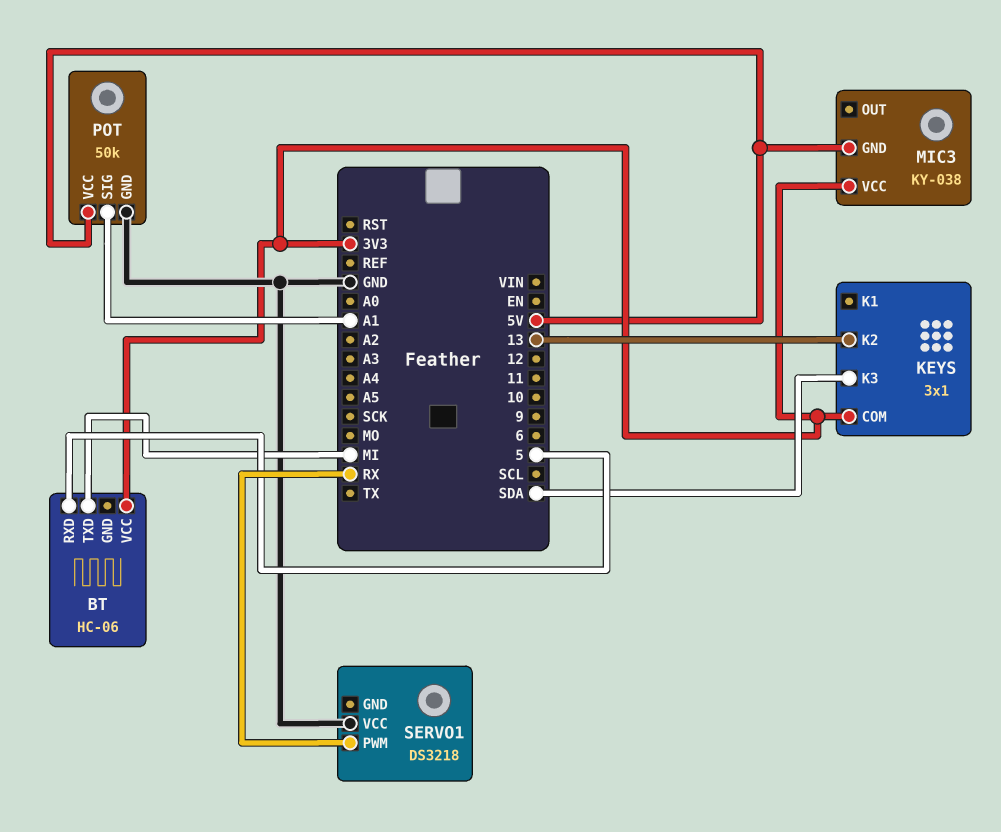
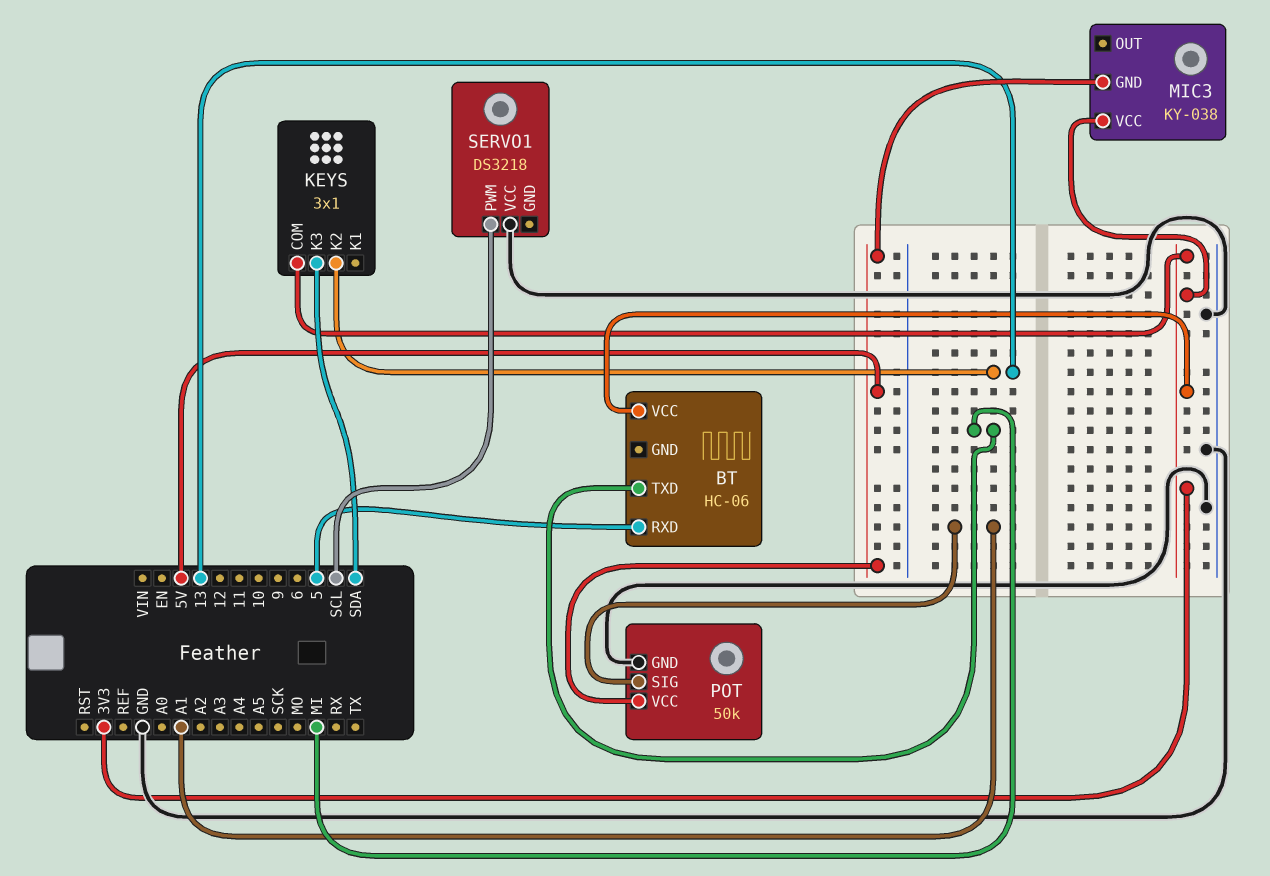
SERVO1 pin PWM: RX -> SCL

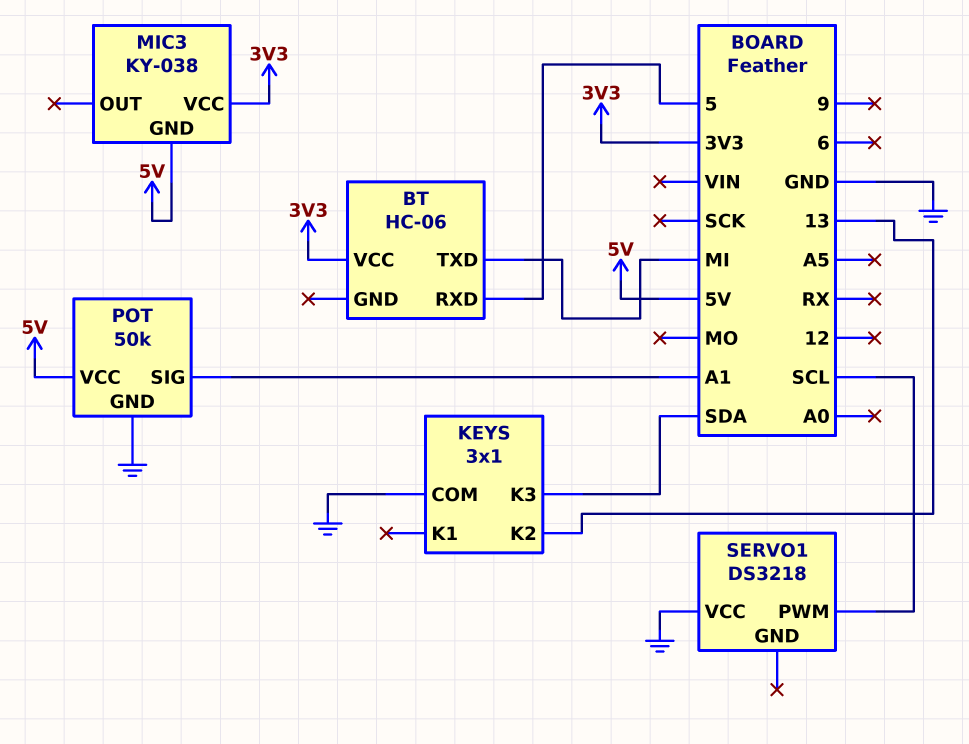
KEYS pin COM: 3V3 -> GND

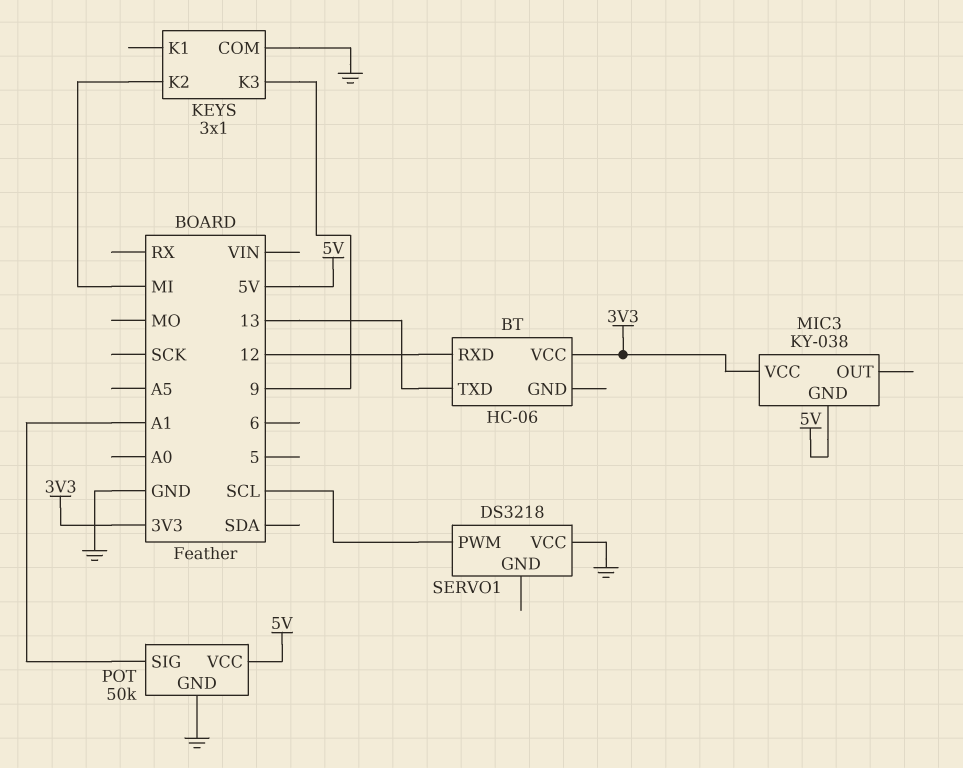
BT pin RXD: 5 -> 12
BT pin TXD: MI -> 13
KEYS pin K2: 13 -> MI
KEYS pin K3: SDA -> 9

